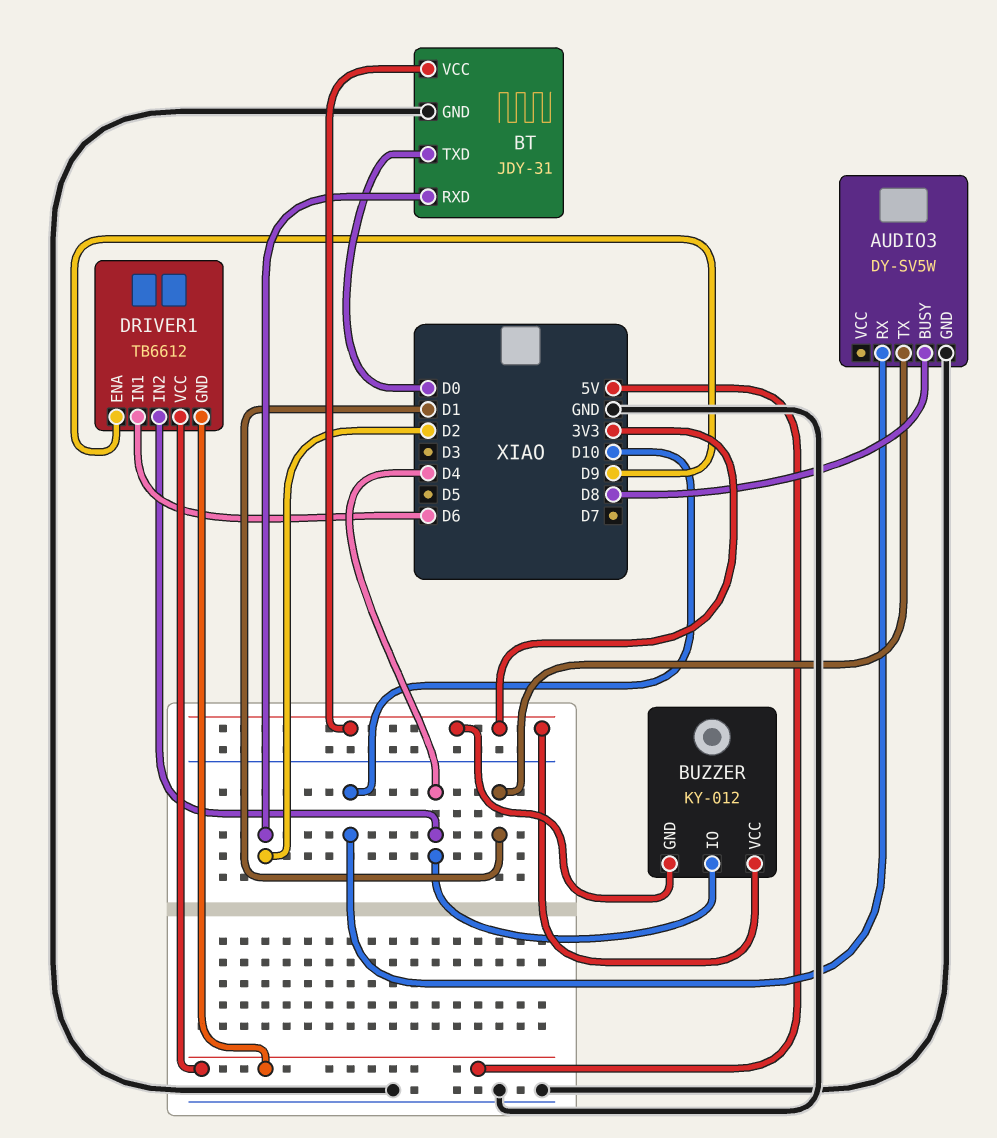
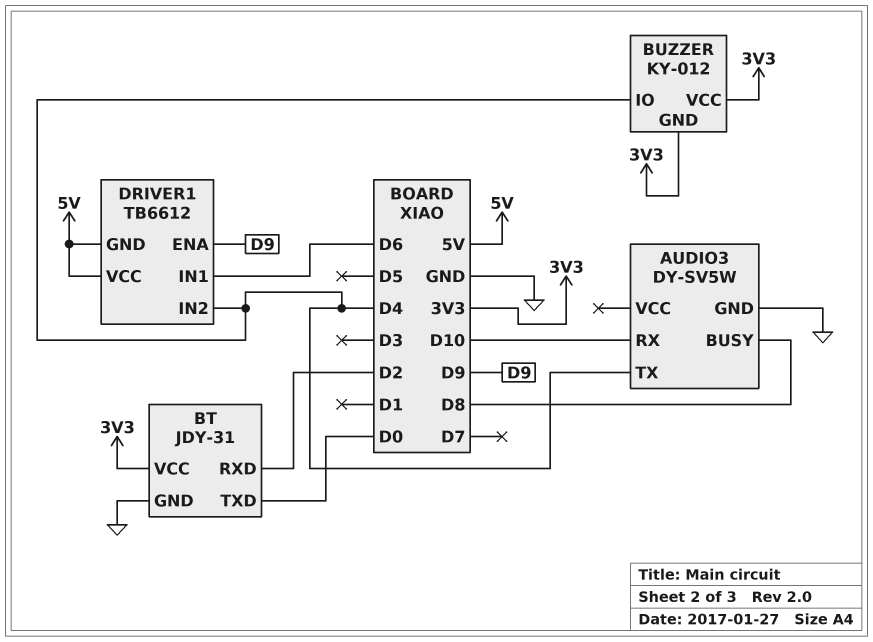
AUDIO3 pin TX: D1 -> D4

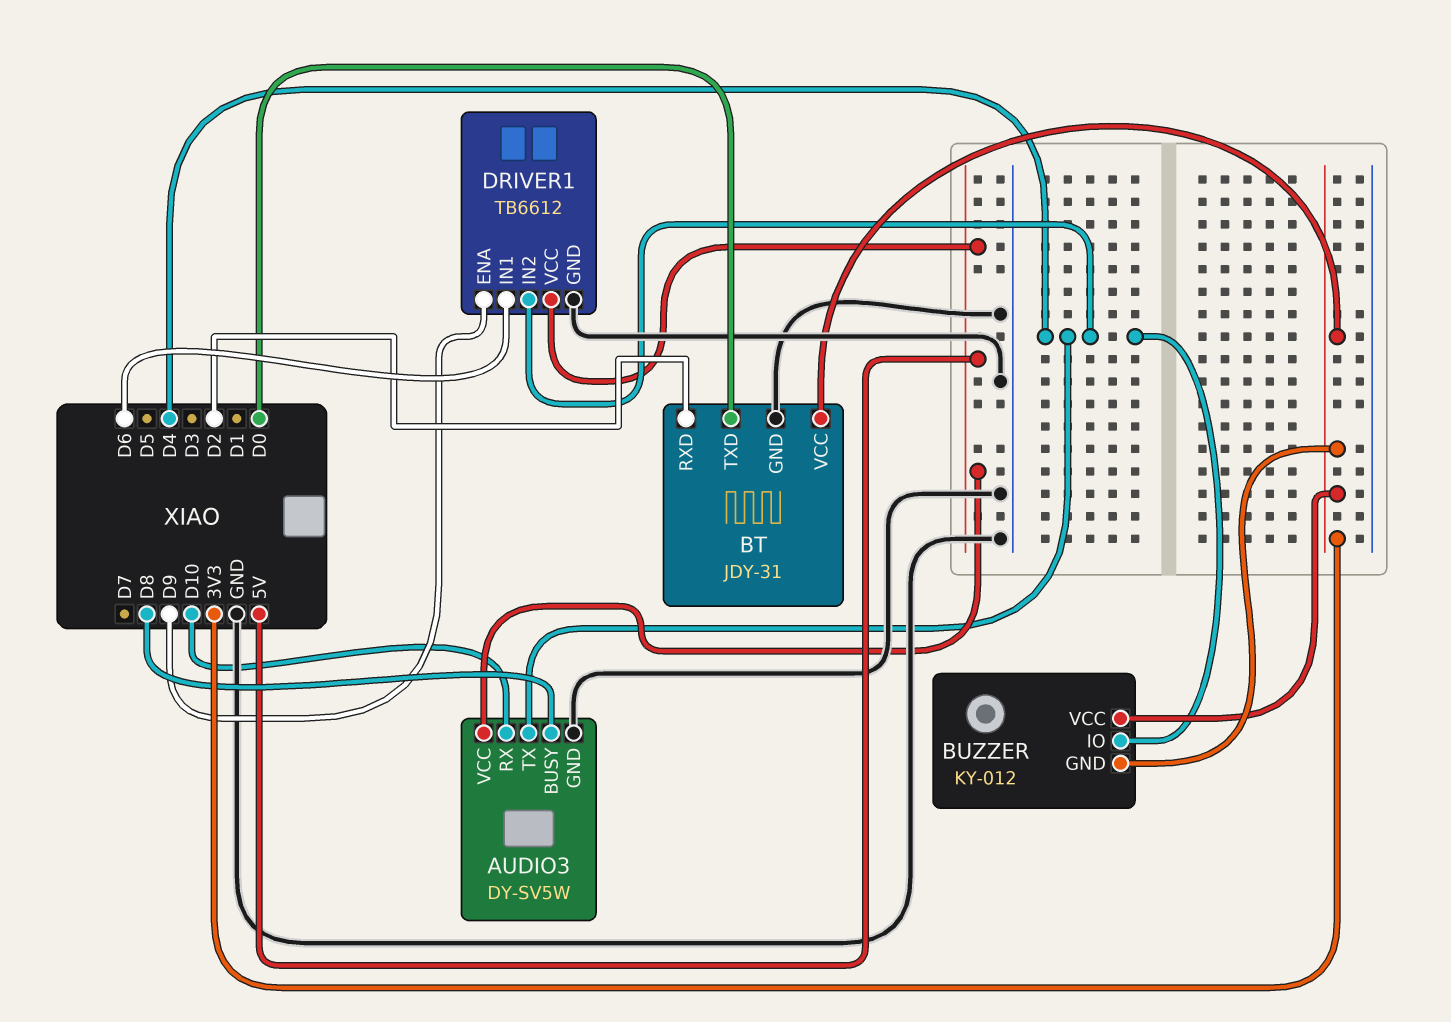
AUDIO3 pin VCC: none -> 5V
DRIVER1 pin GND: 5V -> GND

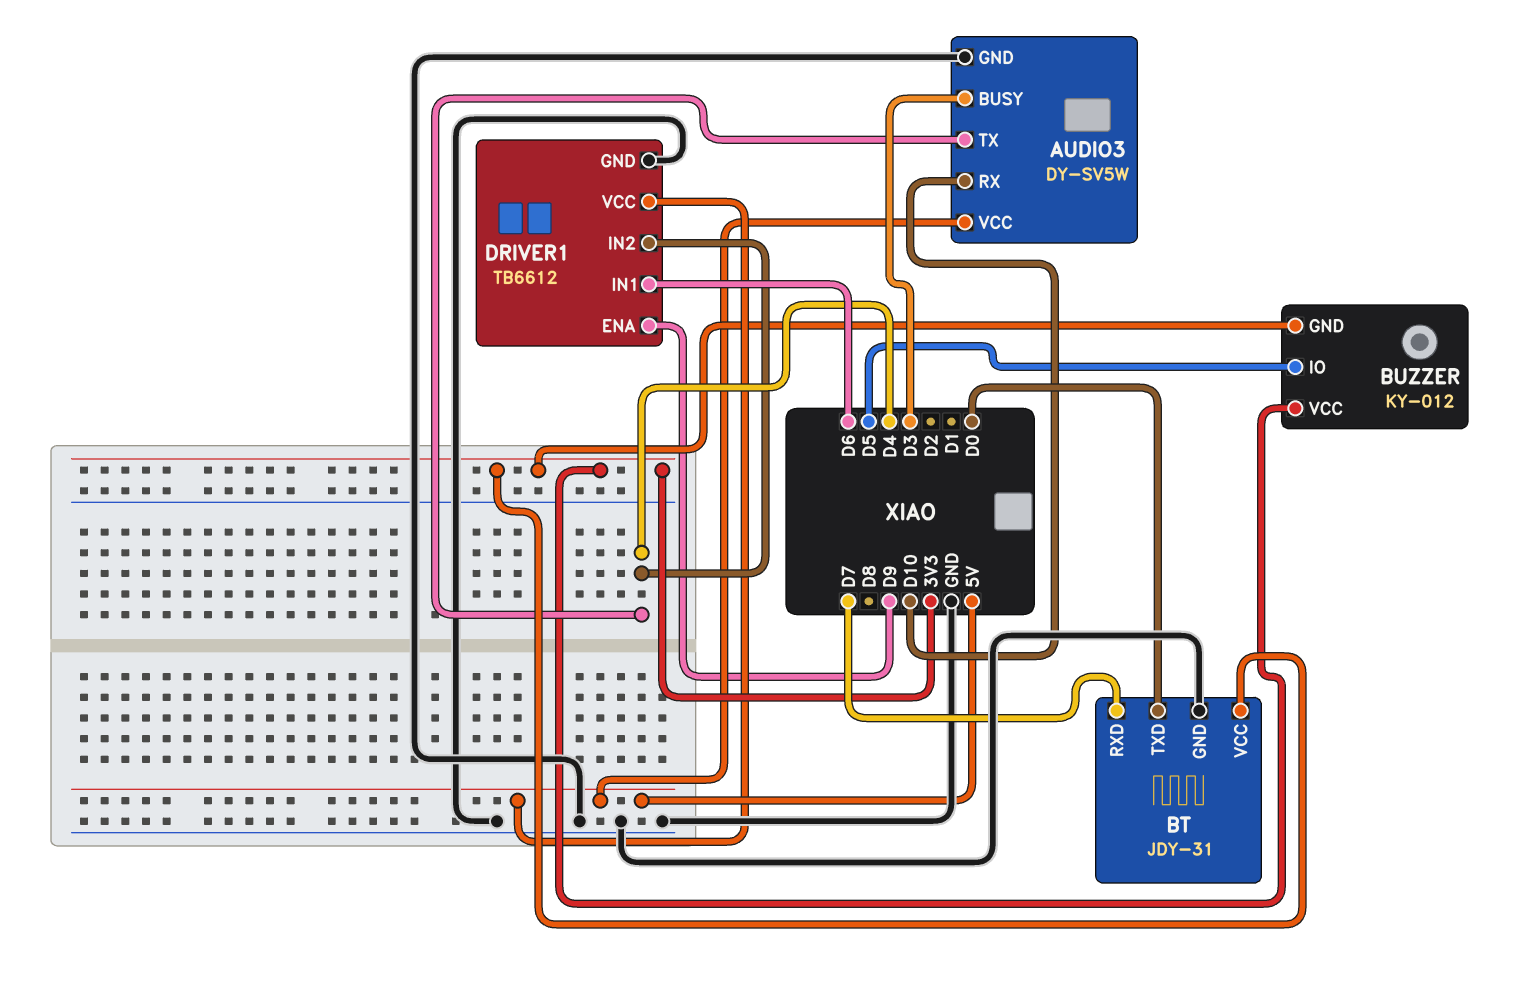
AUDIO3 pin BUSY: D8 -> D3
BT pin RXD: D2 -> D7
BUZZER pin IO: D4 -> D5

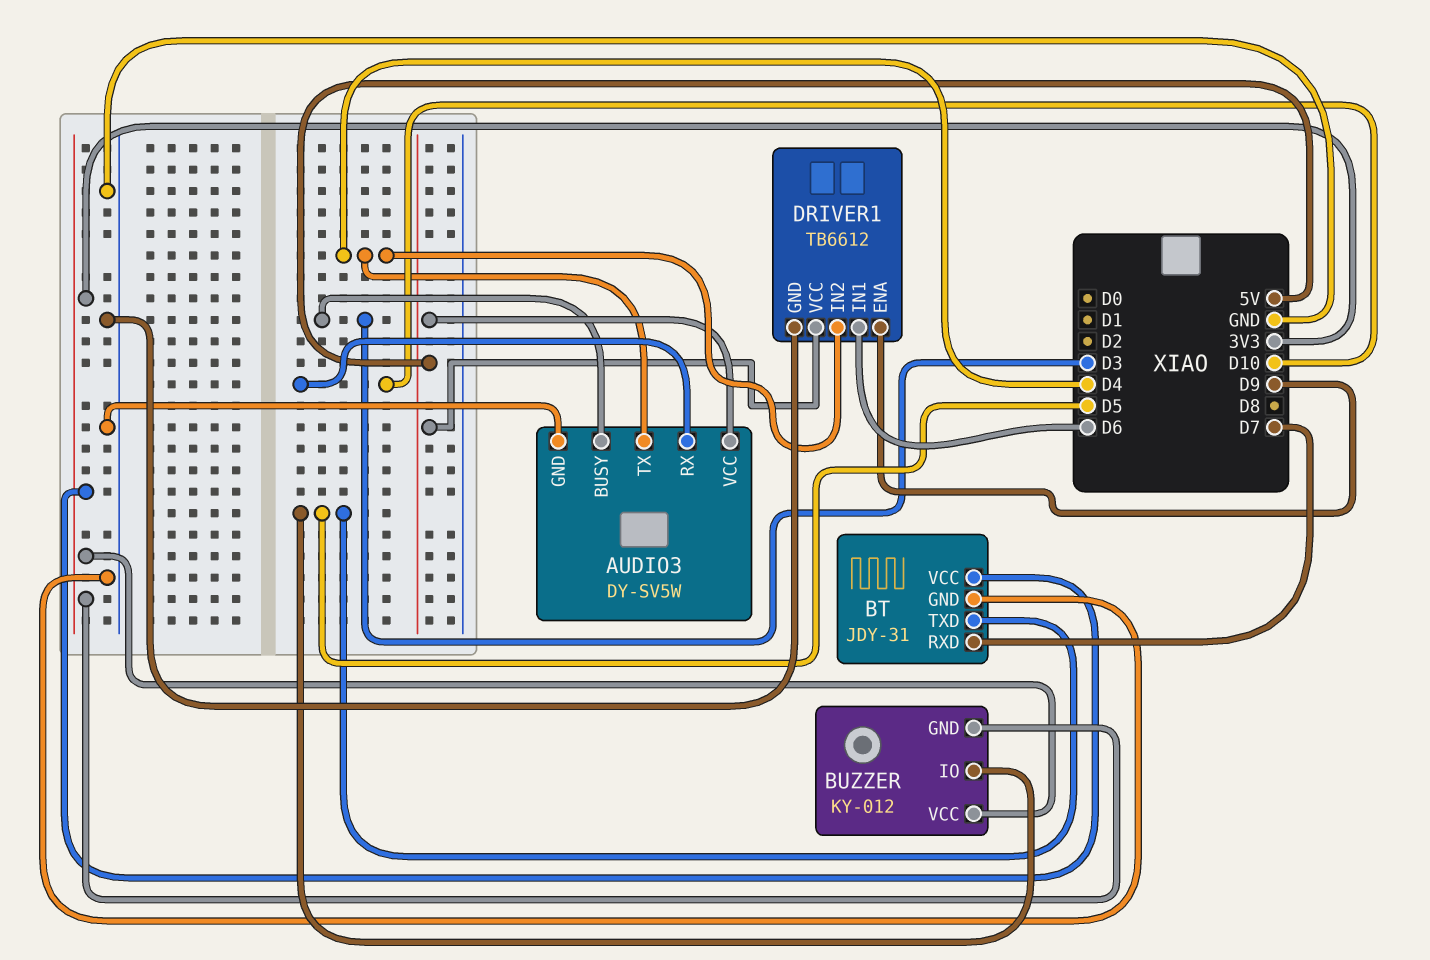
BT pin TXD: D0 -> D5

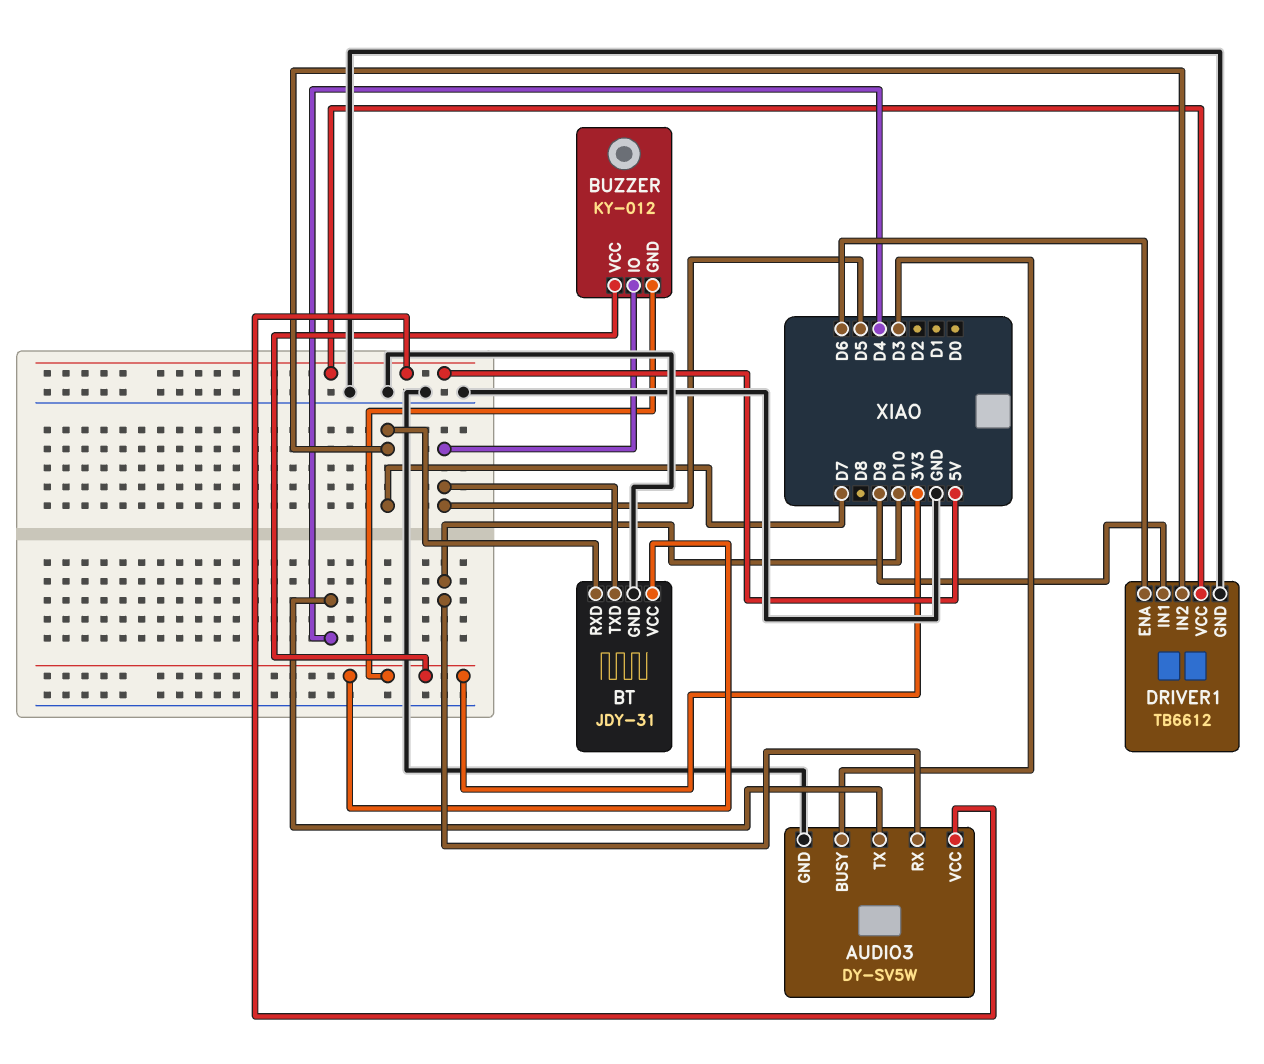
DRIVER1 pin ENA: D9 -> D6
DRIVER1 pin IN1: D6 -> D9
DRIVER1 pin IN2: D4 -> D7

